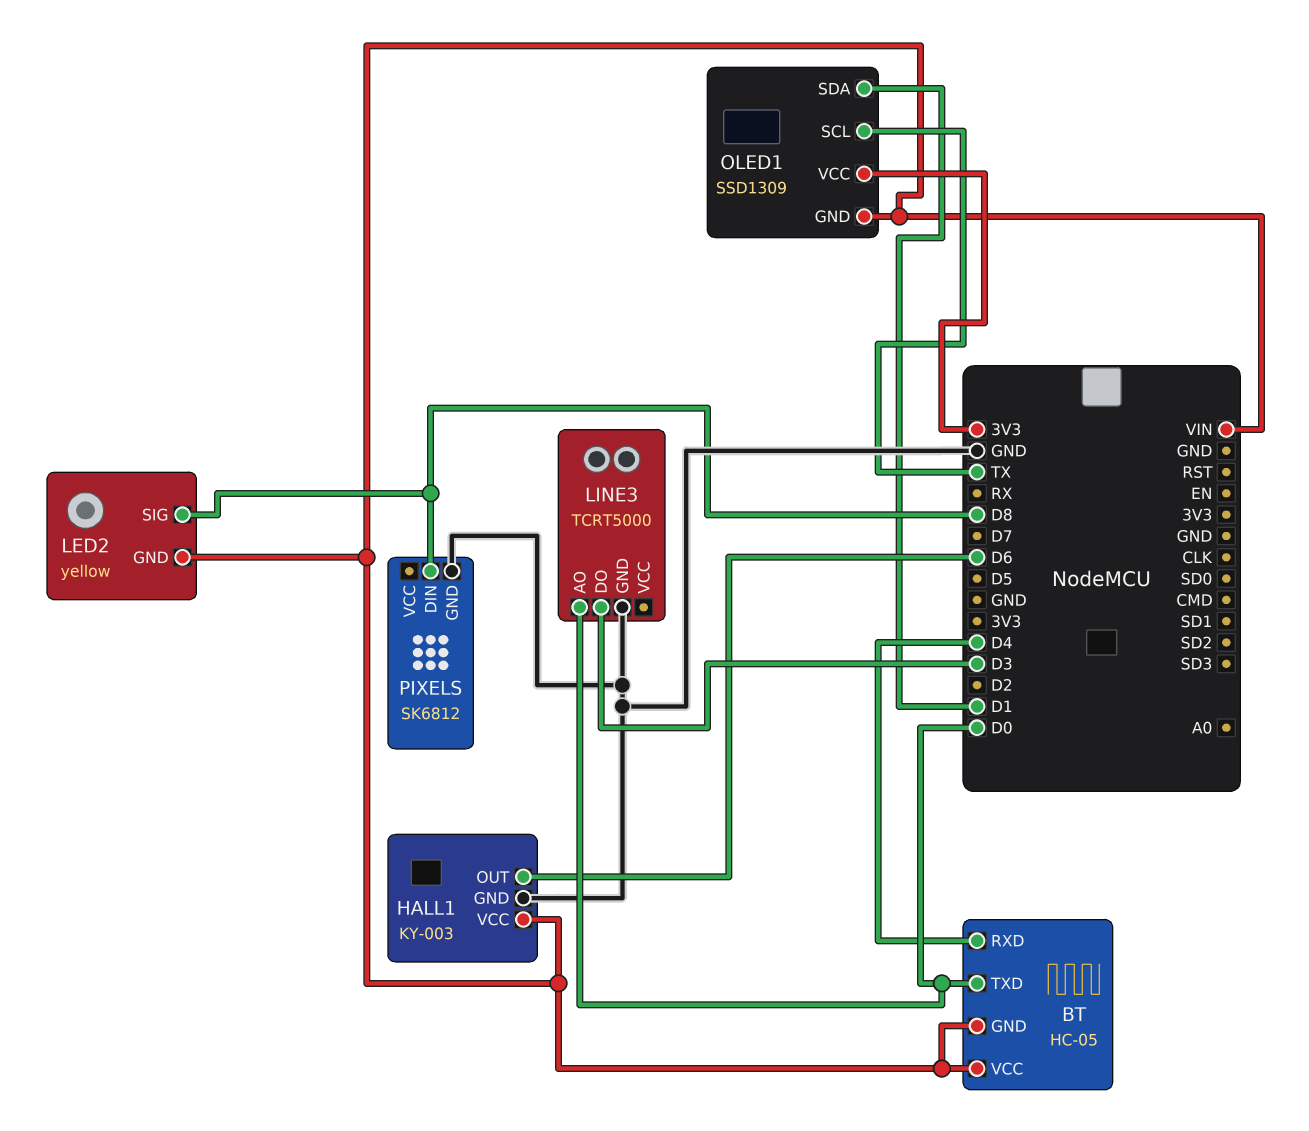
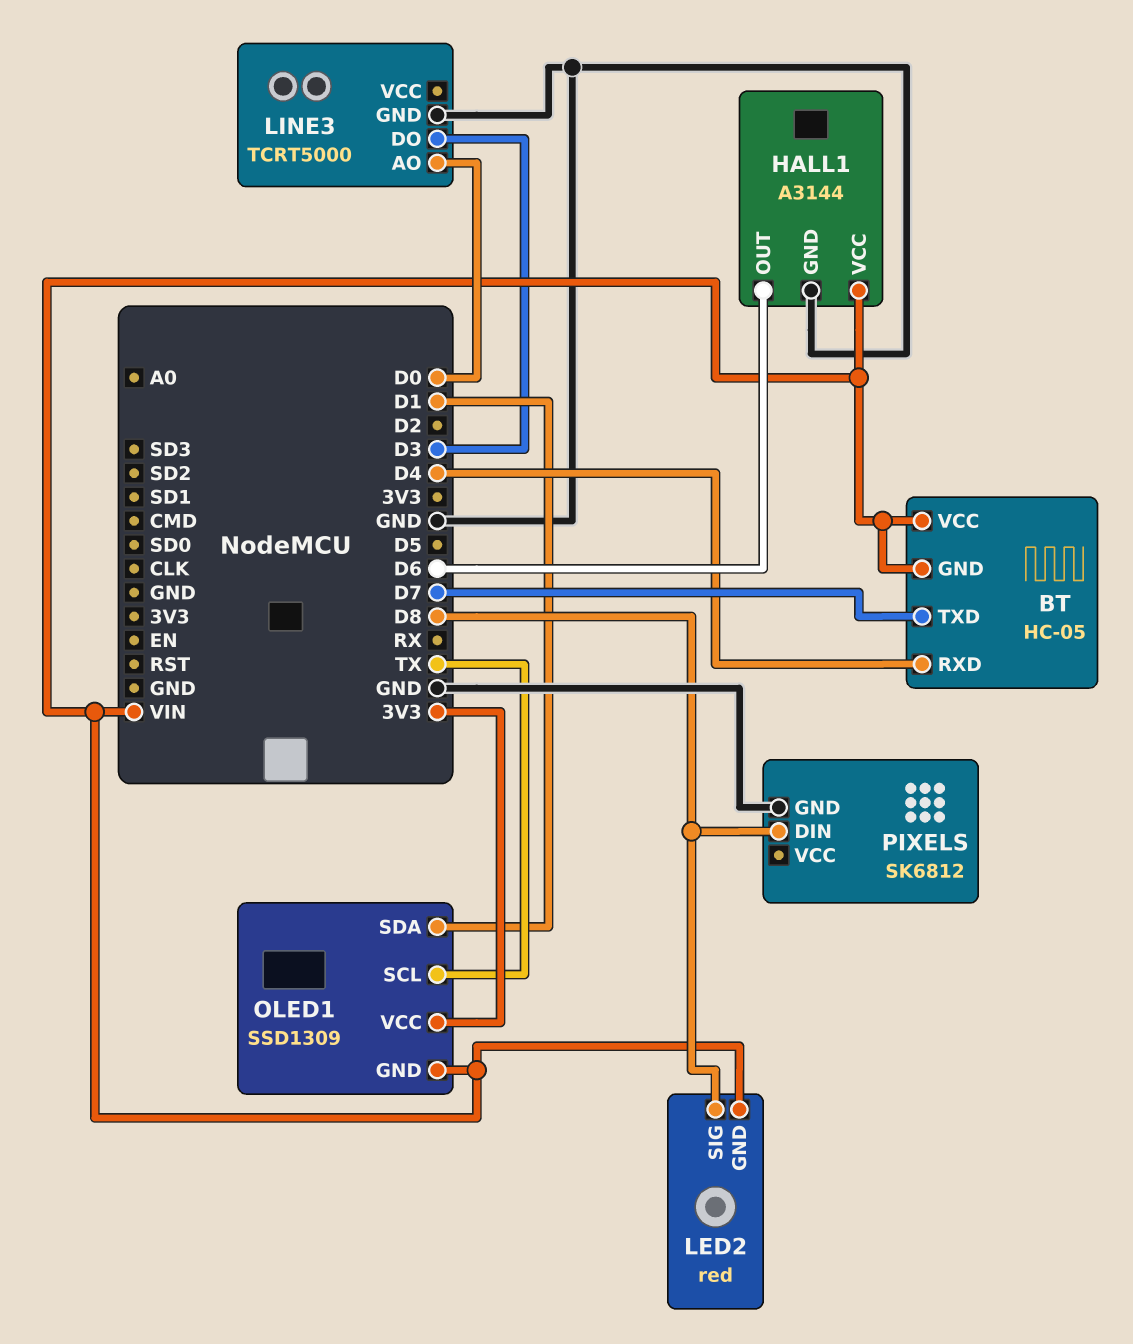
BT pin TXD: D0 -> D7
HALL1: KY-003 -> A3144
LED2: yellow -> red

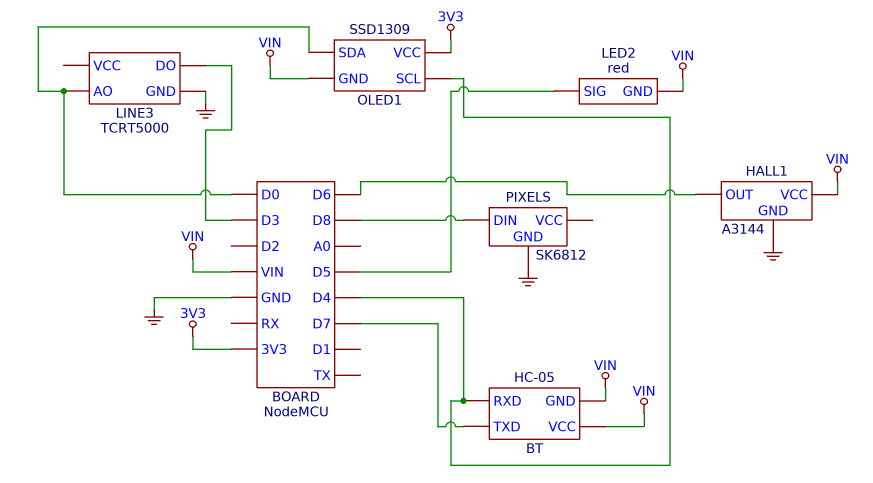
LED2 pin SIG: D8 -> D5
OLED1 pin SCL: TX -> D4
OLED1 pin SDA: D1 -> D0

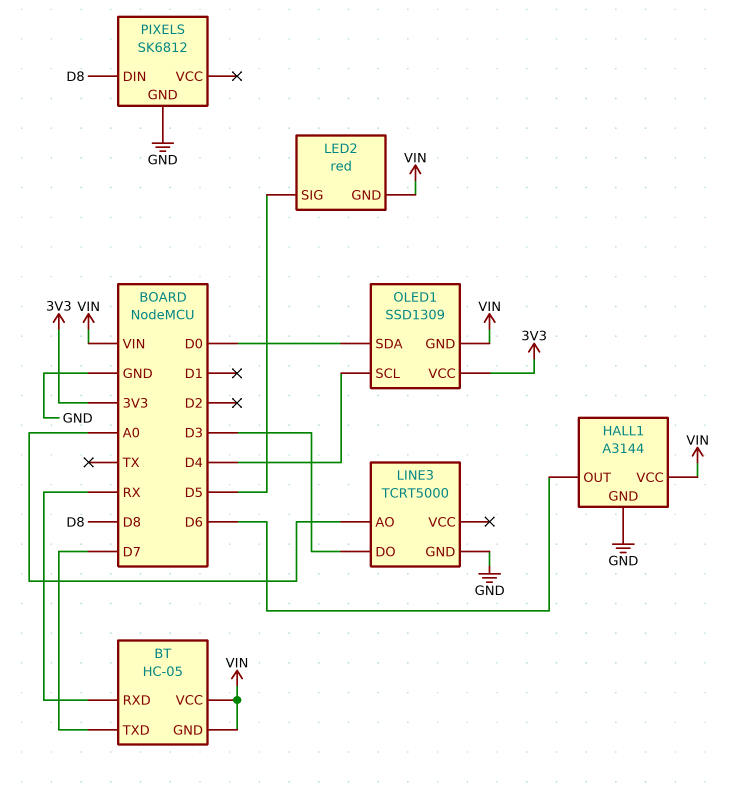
BT pin RXD: D4 -> RX
LINE3 pin AO: D0 -> A0

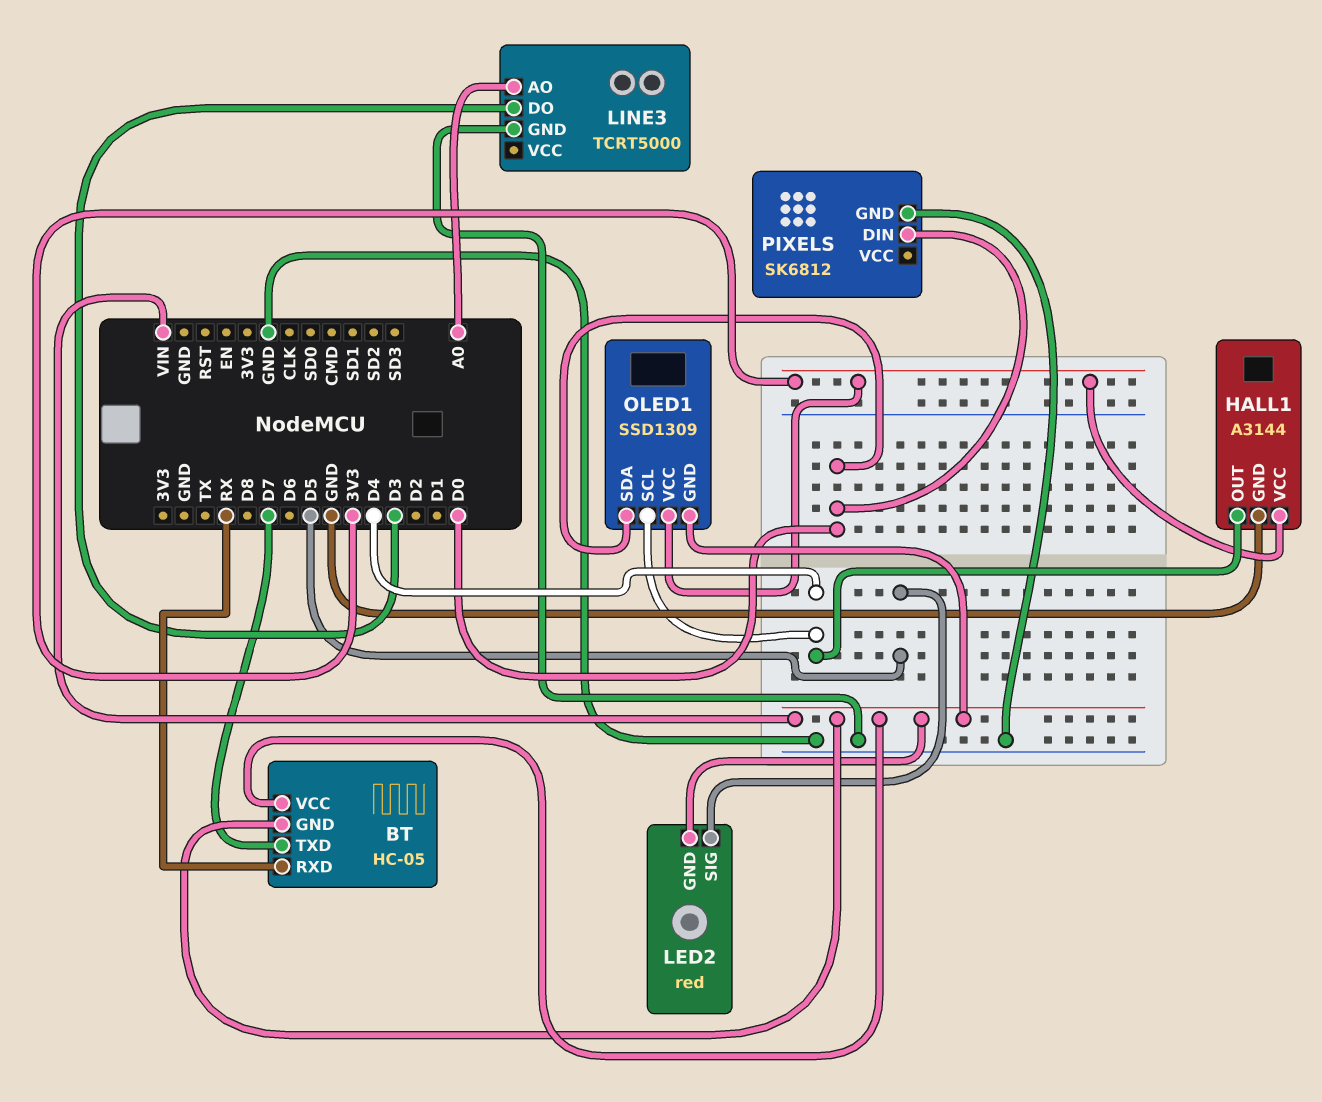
HALL1 pin OUT: D6 -> D4
HALL1 pin VCC: VIN -> 3V3
PIXELS pin DIN: D8 -> D0

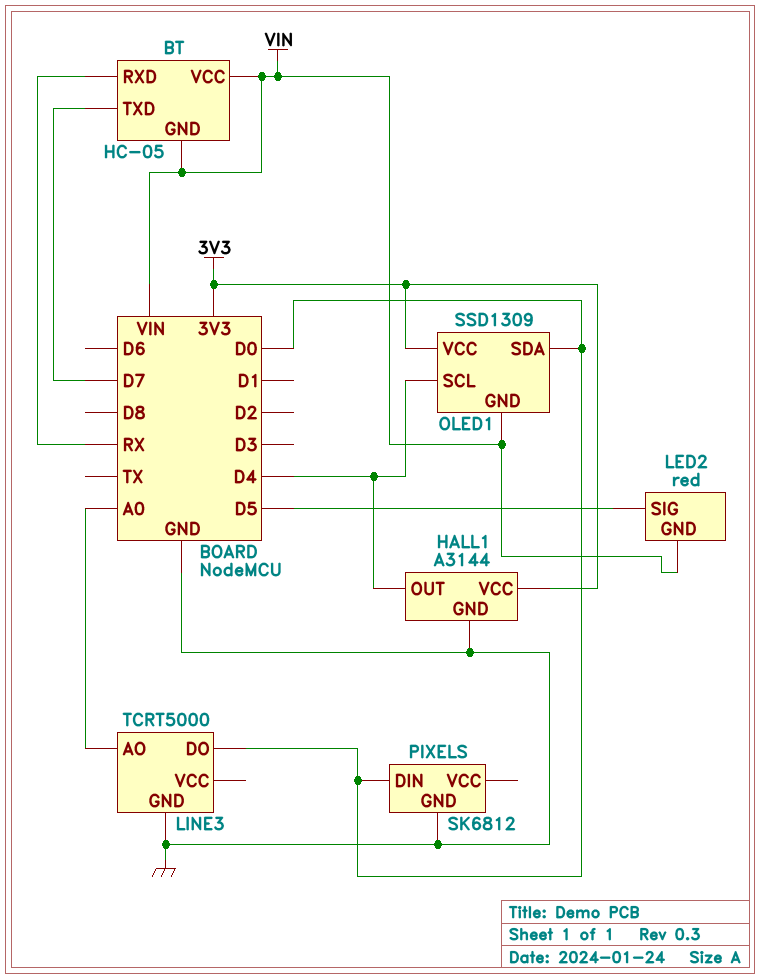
LINE3 pin DO: D3 -> D0

